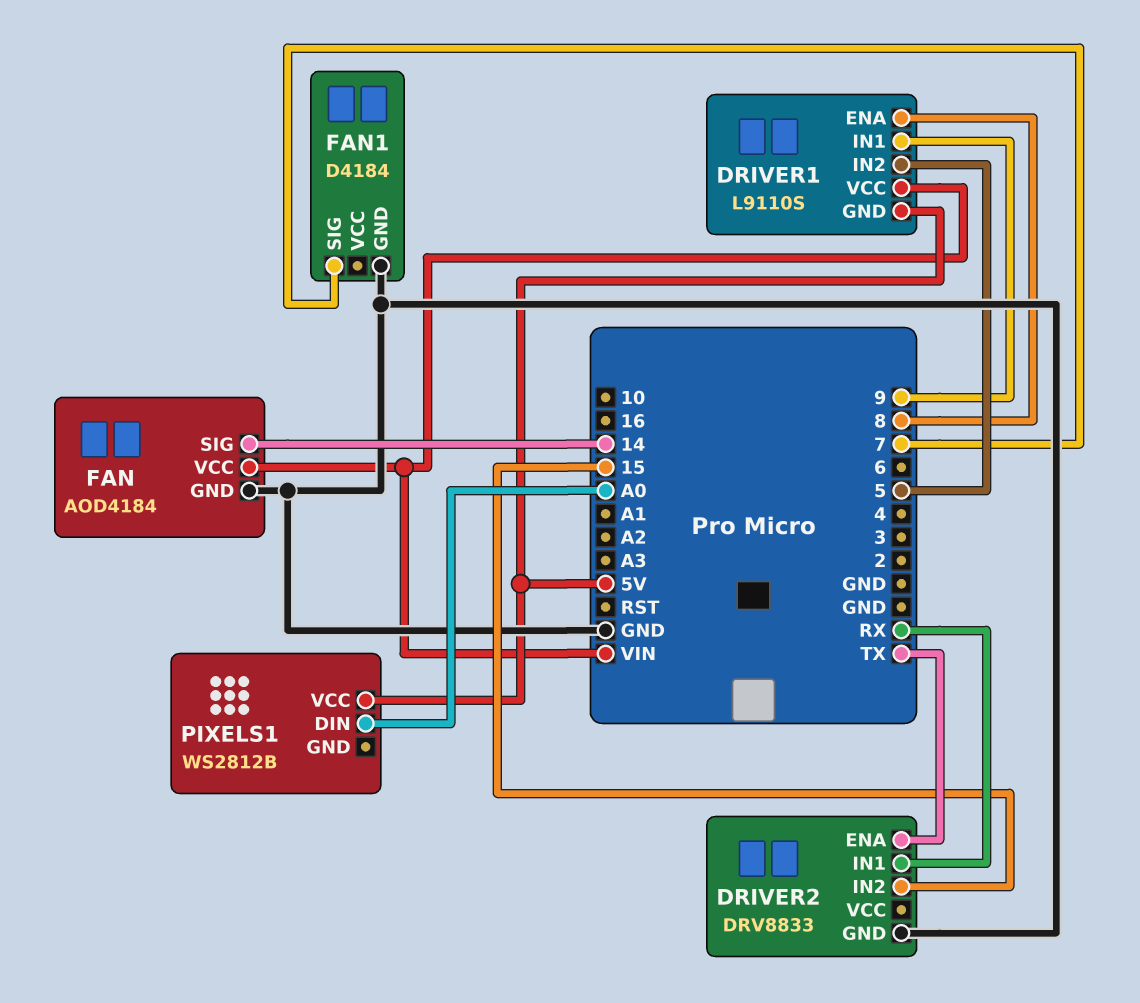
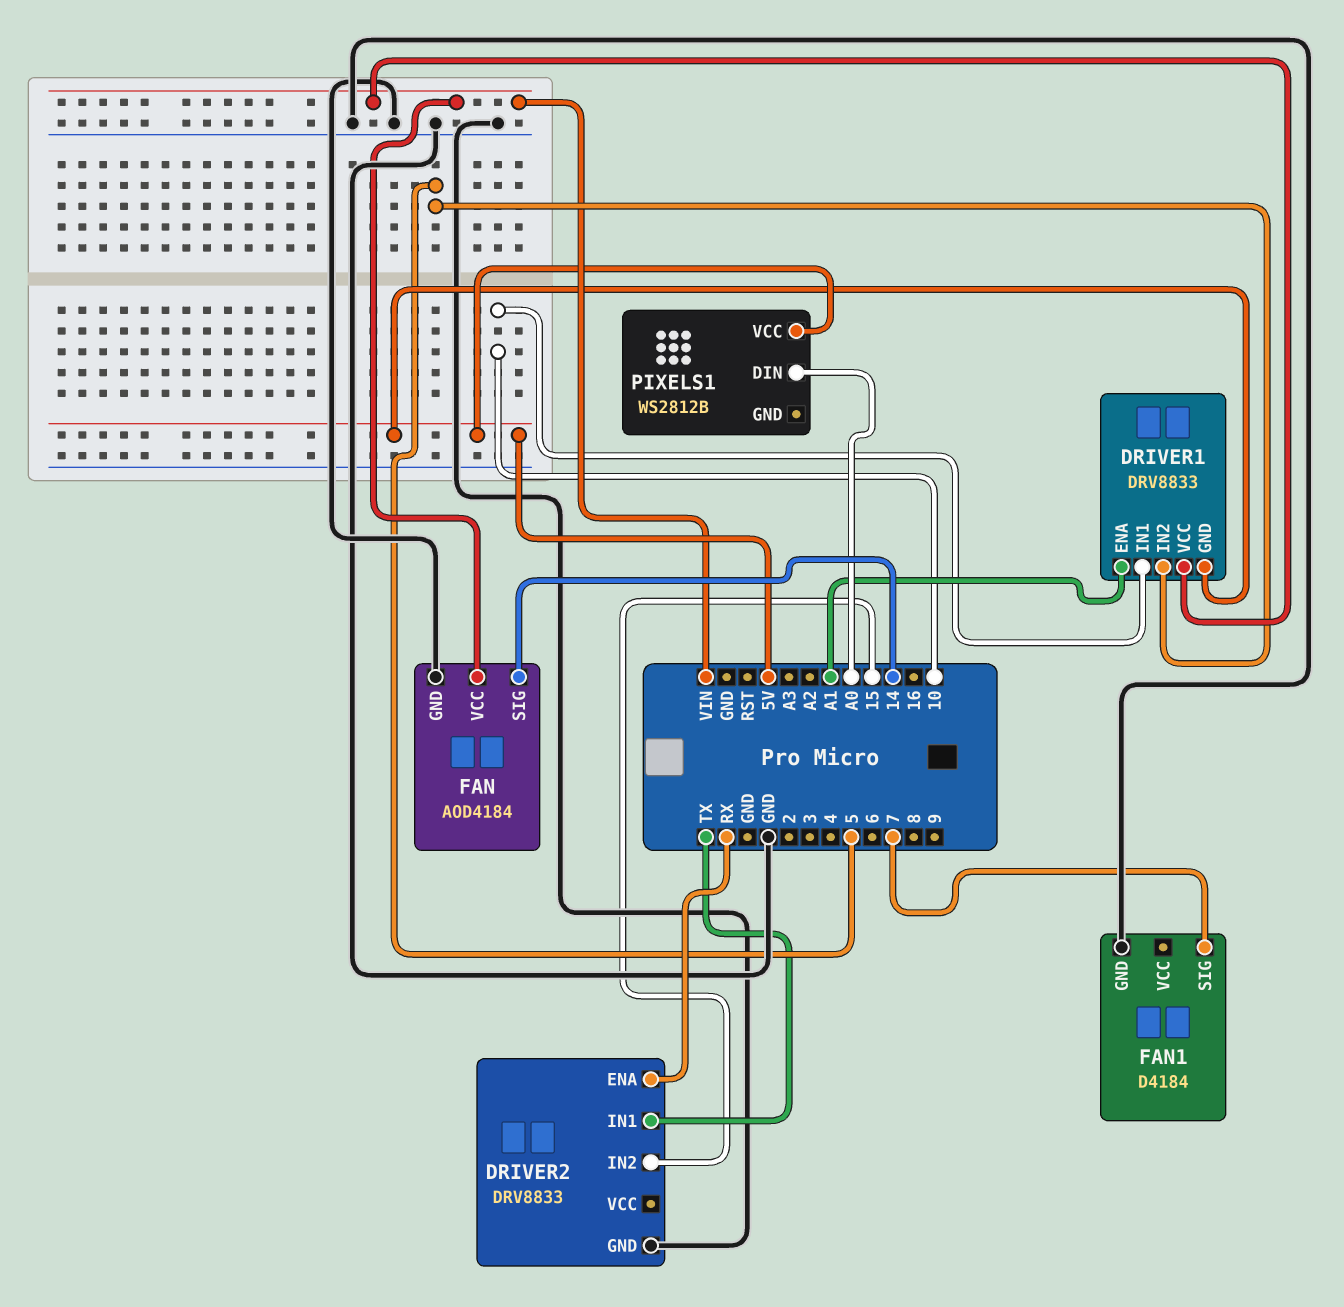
DRIVER1: L9110S -> DRV8833
DRIVER1 pin ENA: 8 -> A1
DRIVER1 pin IN1: 9 -> 10
DRIVER2 pin ENA: TX -> RX
DRIVER2 pin IN1: RX -> TX

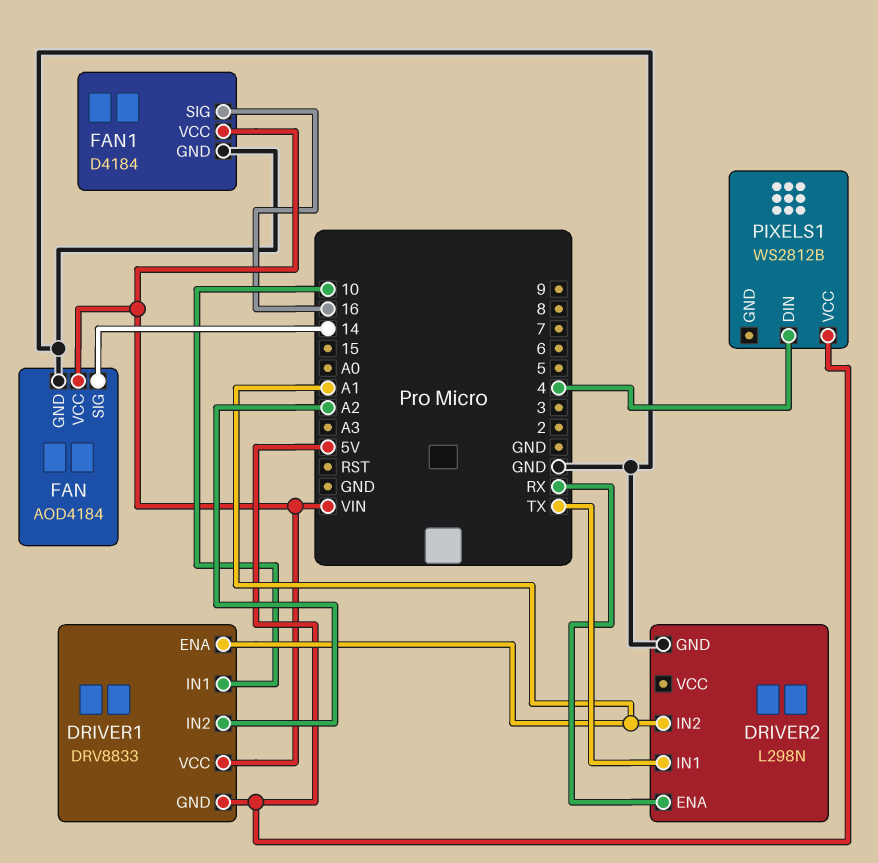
DRIVER1 pin IN2: 5 -> A2
DRIVER2: DRV8833 -> L298N
DRIVER2 pin IN2: 15 -> A1
FAN1 pin SIG: 7 -> 16
FAN1 pin VCC: none -> VIN
PIXELS1 pin DIN: A0 -> 4

